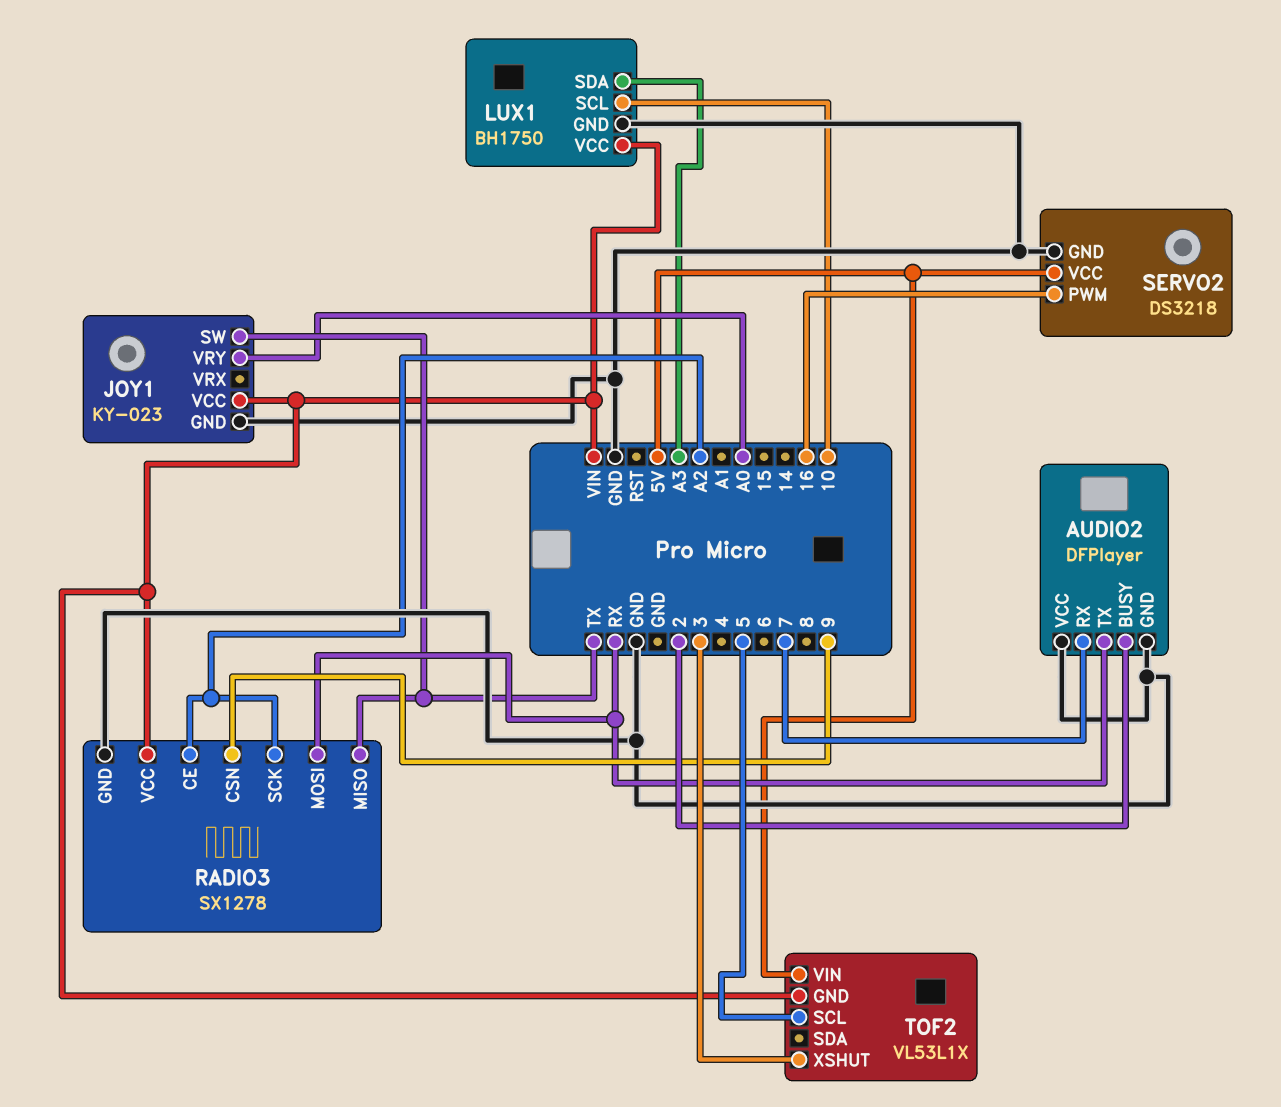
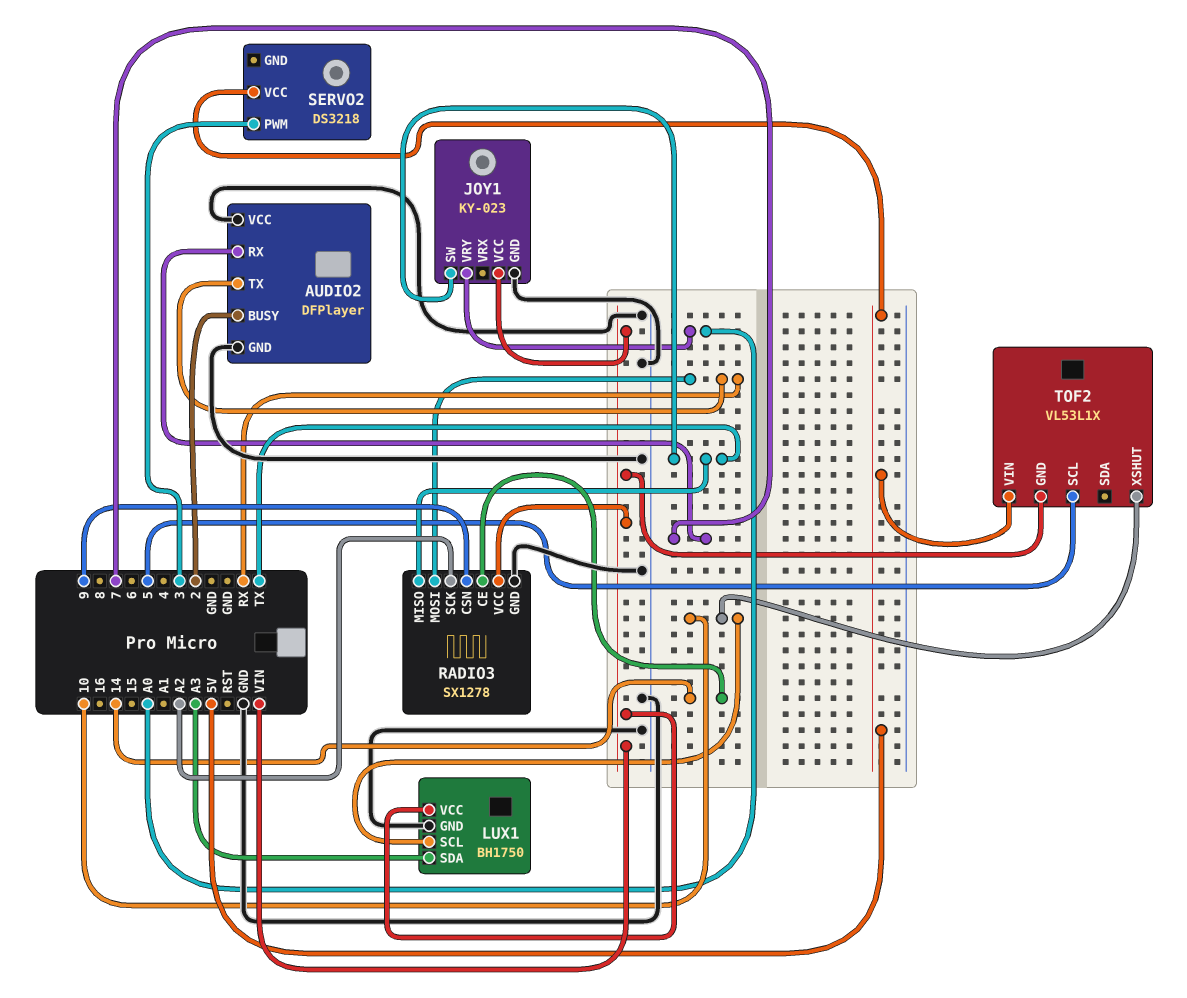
RADIO3 pin CE: A2 -> 14
SERVO2 pin GND: GND -> none
SERVO2 pin PWM: 16 -> 3
TOF2 pin XSHUT: 3 -> 10

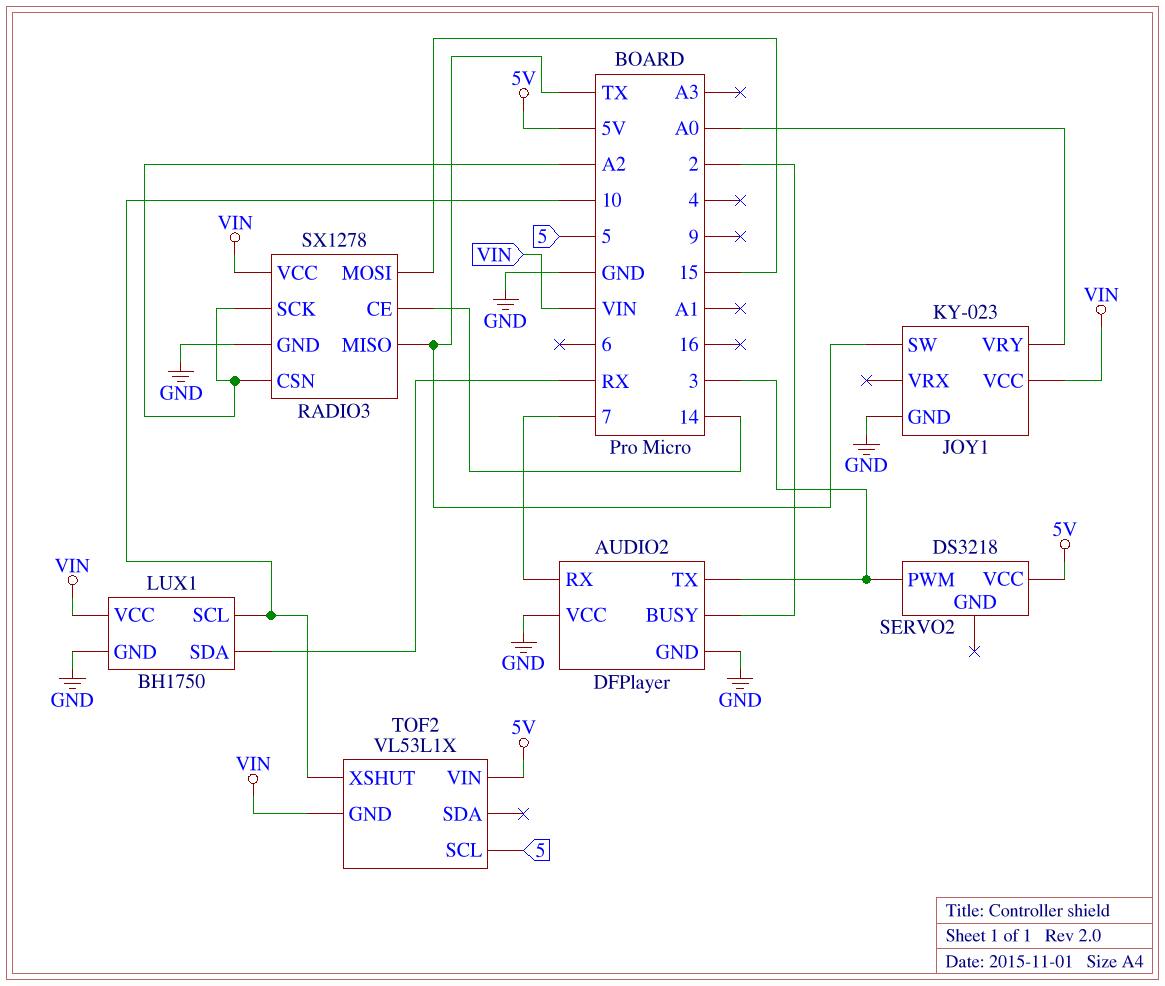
AUDIO2 pin TX: RX -> 3
LUX1 pin SDA: A3 -> RX
RADIO3 pin CSN: 9 -> A2
RADIO3 pin MOSI: RX -> 15

